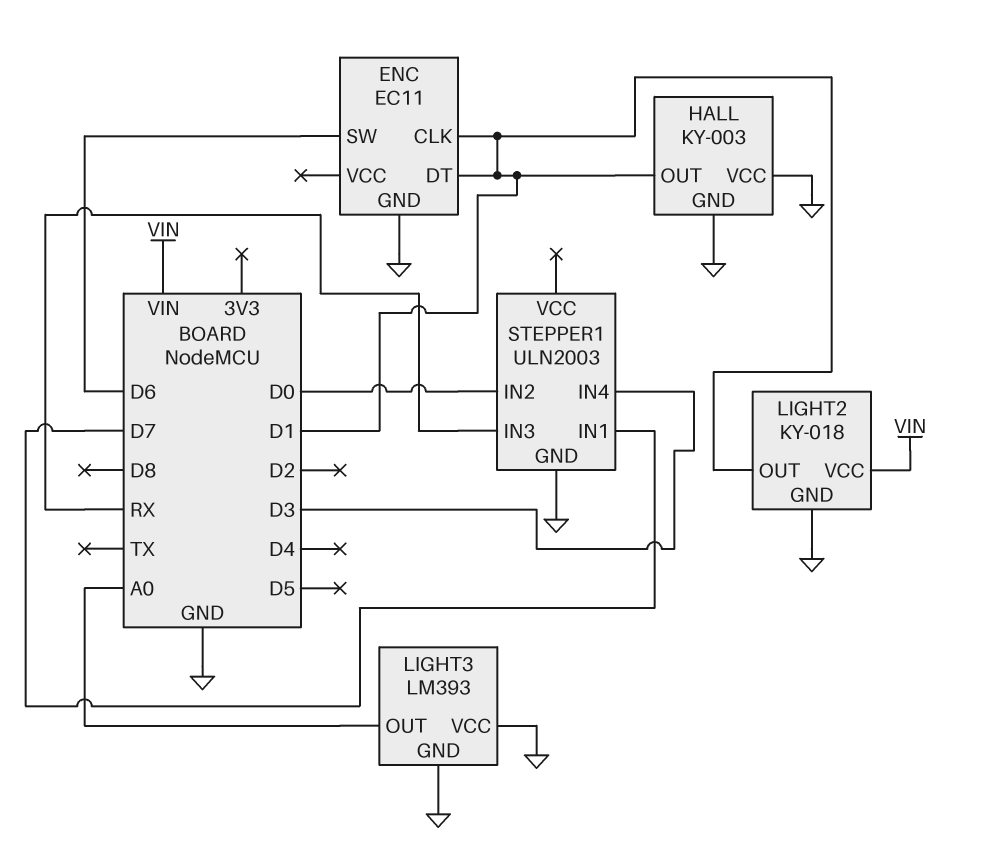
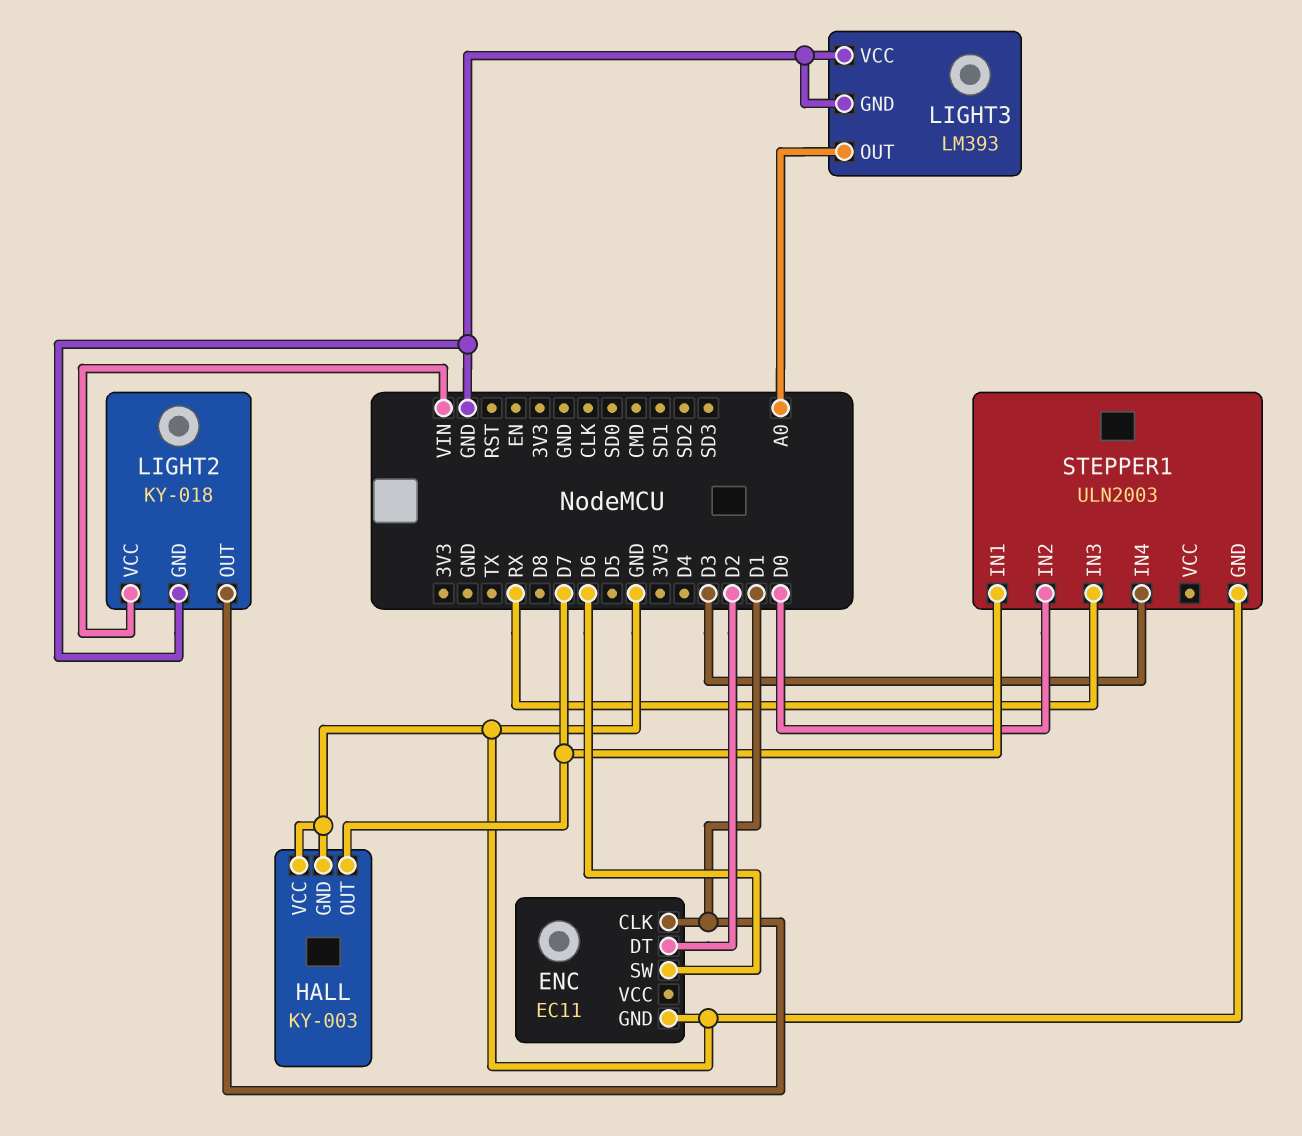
ENC pin DT: D1 -> D2
HALL pin OUT: D1 -> D7

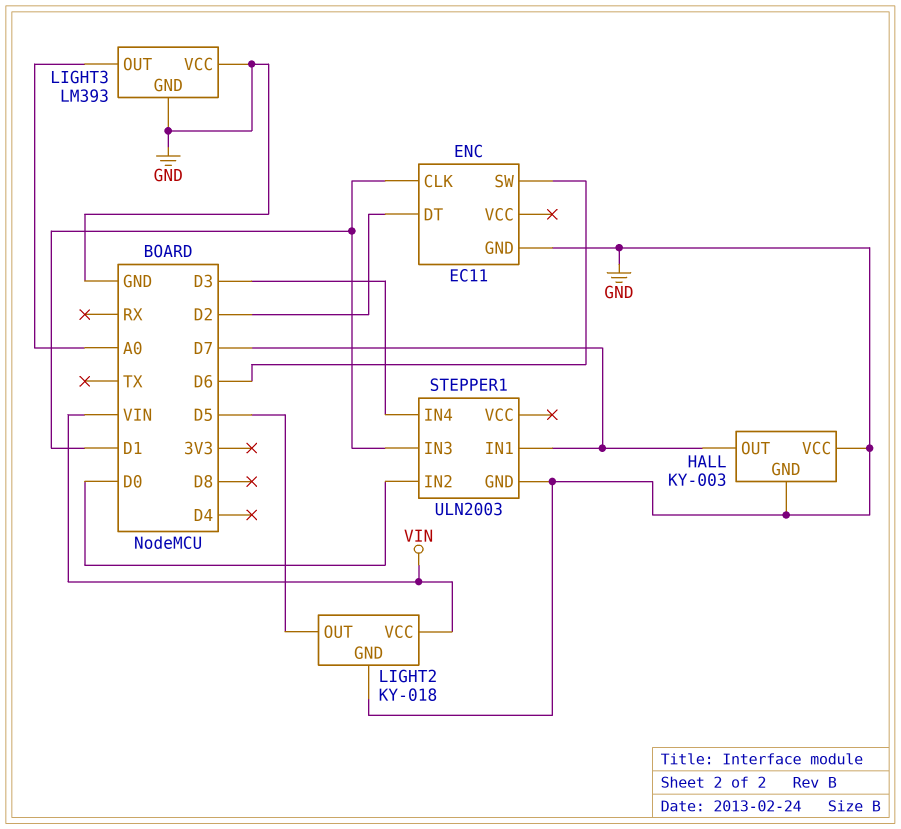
LIGHT2 pin OUT: D1 -> D5
STEPPER1 pin IN3: RX -> D1

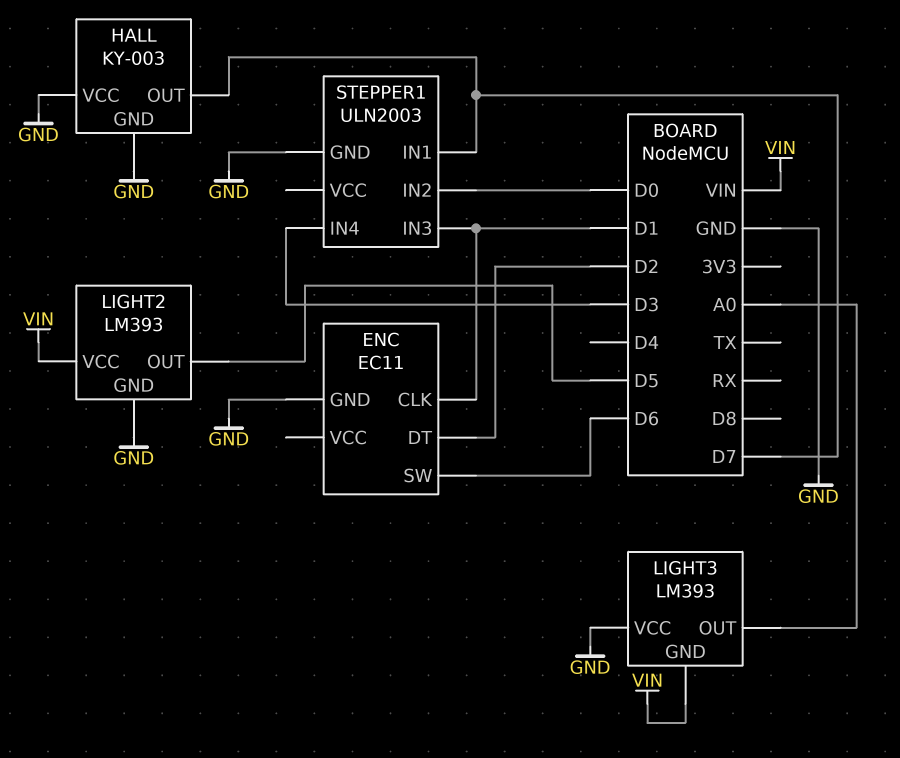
LIGHT2: KY-018 -> LM393
LIGHT3 pin GND: GND -> VIN

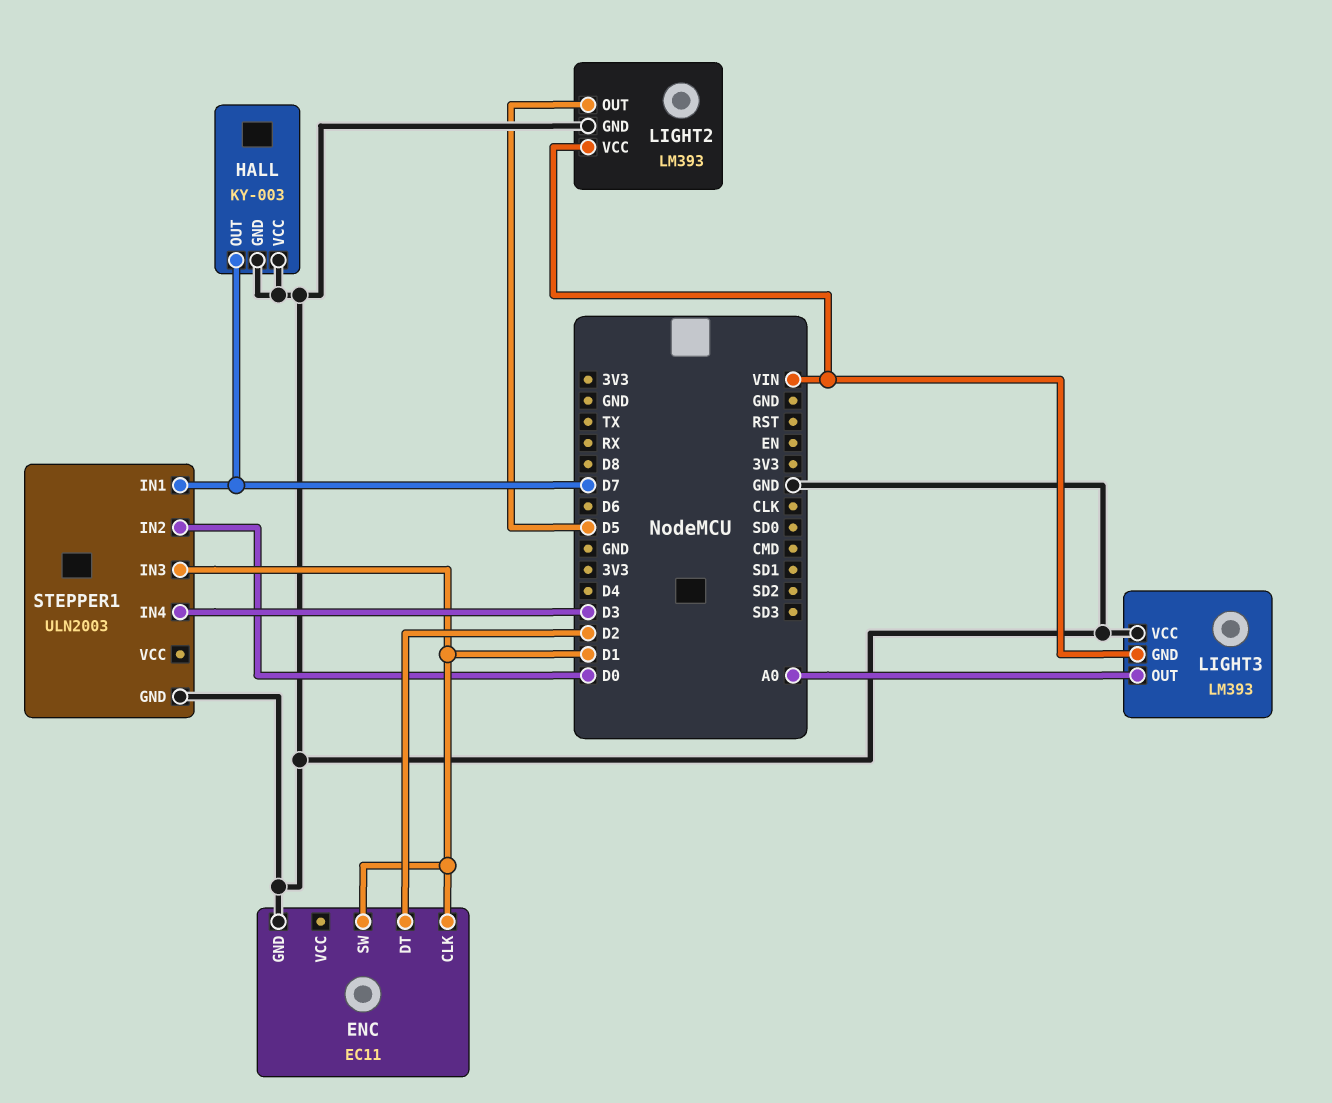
ENC pin SW: D6 -> D1

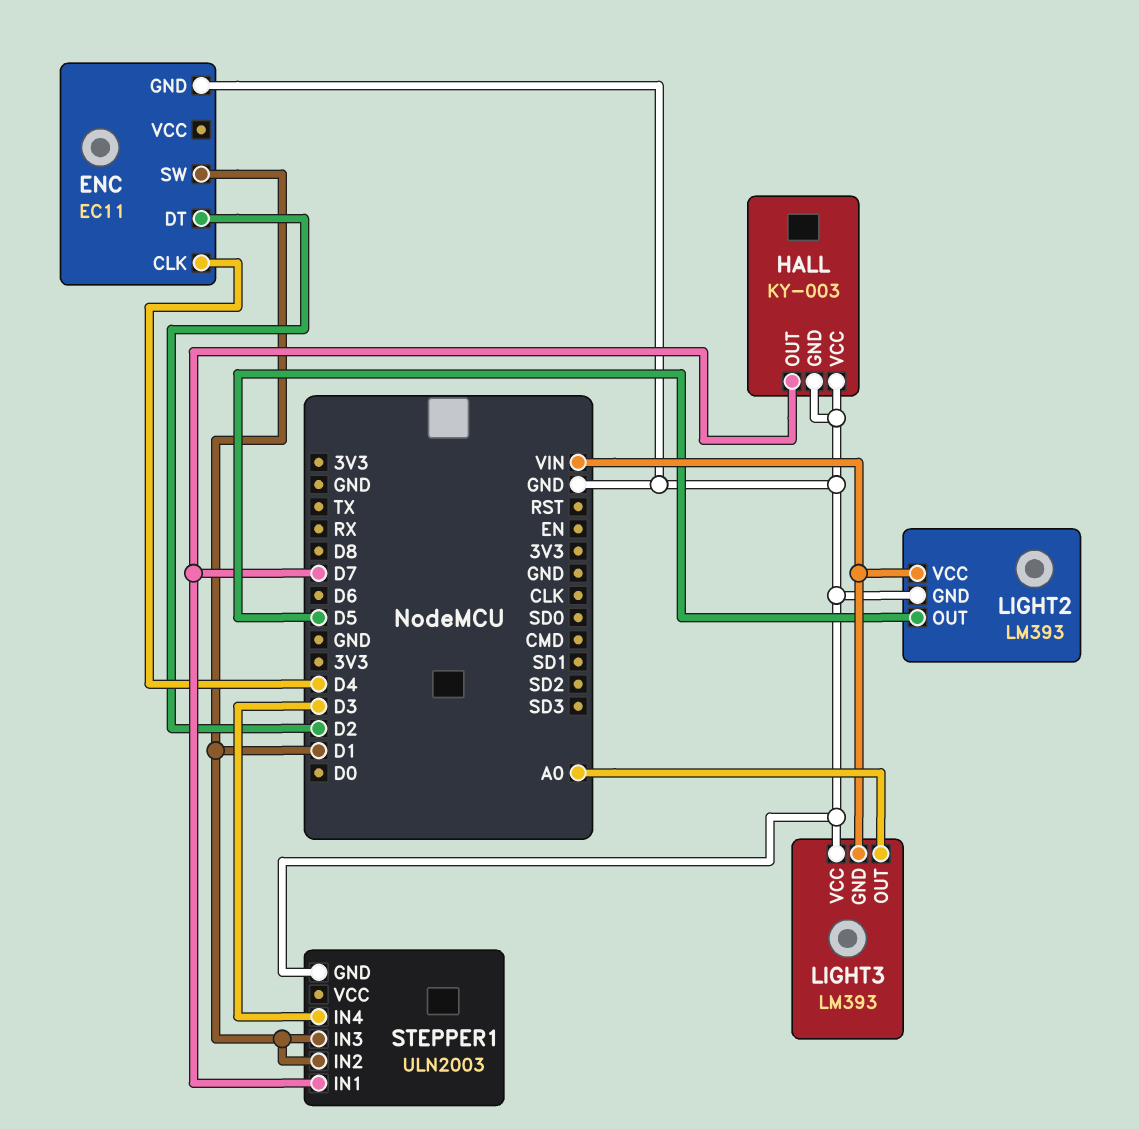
ENC pin CLK: D1 -> D4
STEPPER1 pin IN2: D0 -> D1

